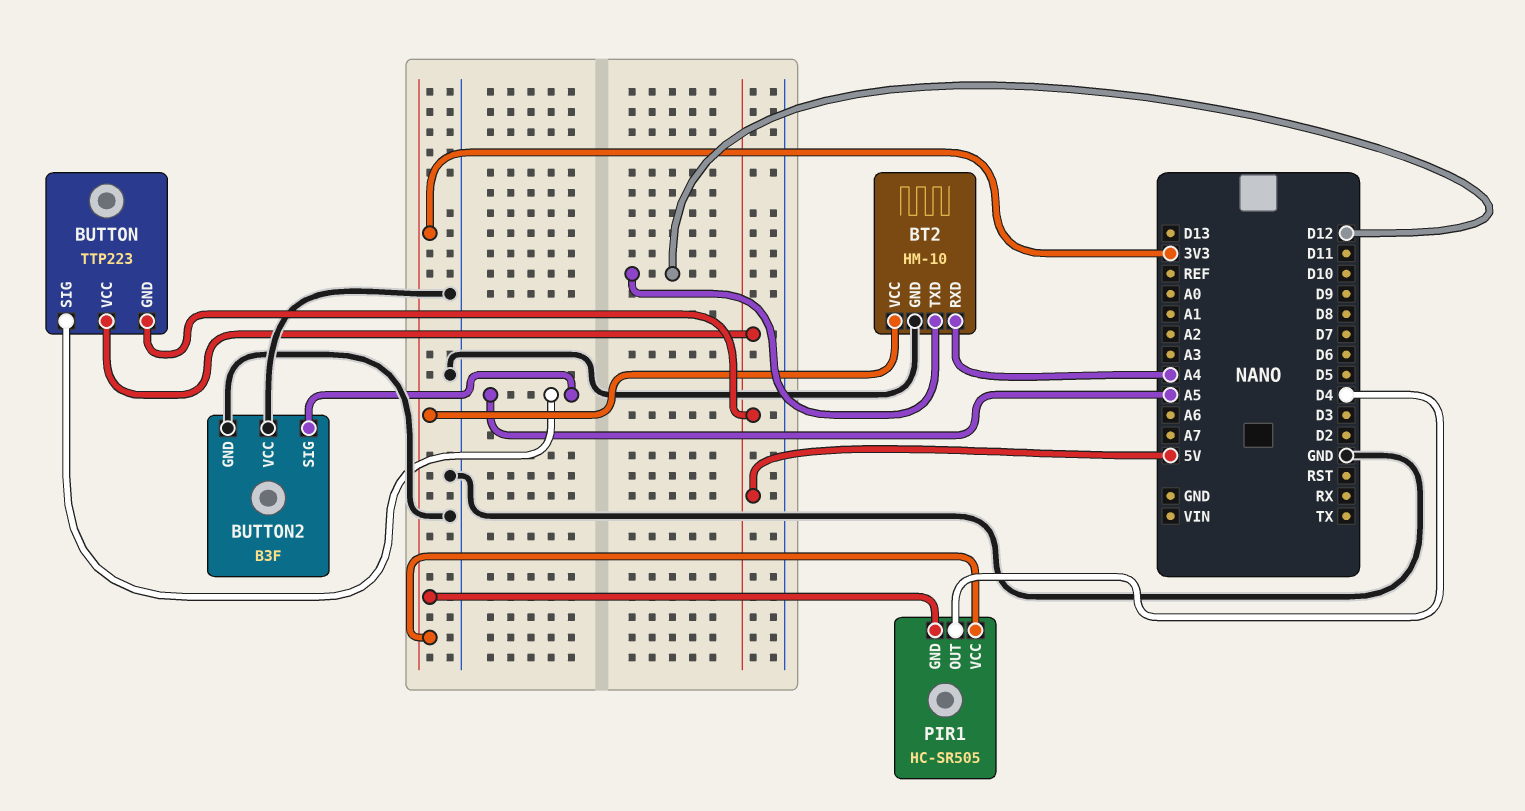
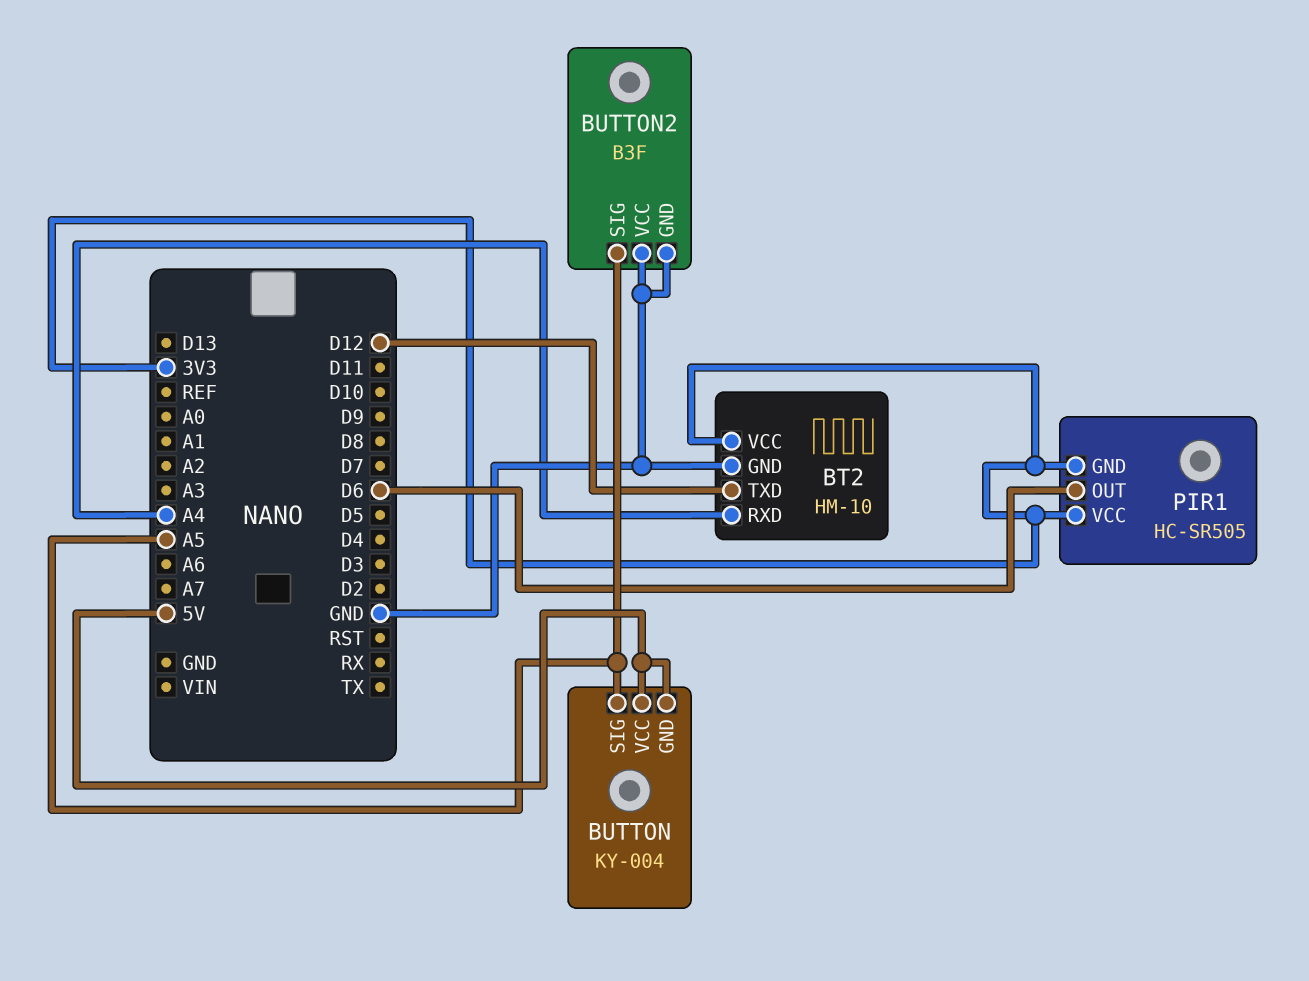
BUTTON: TTP223 -> KY-004
PIR1 pin OUT: D4 -> D6

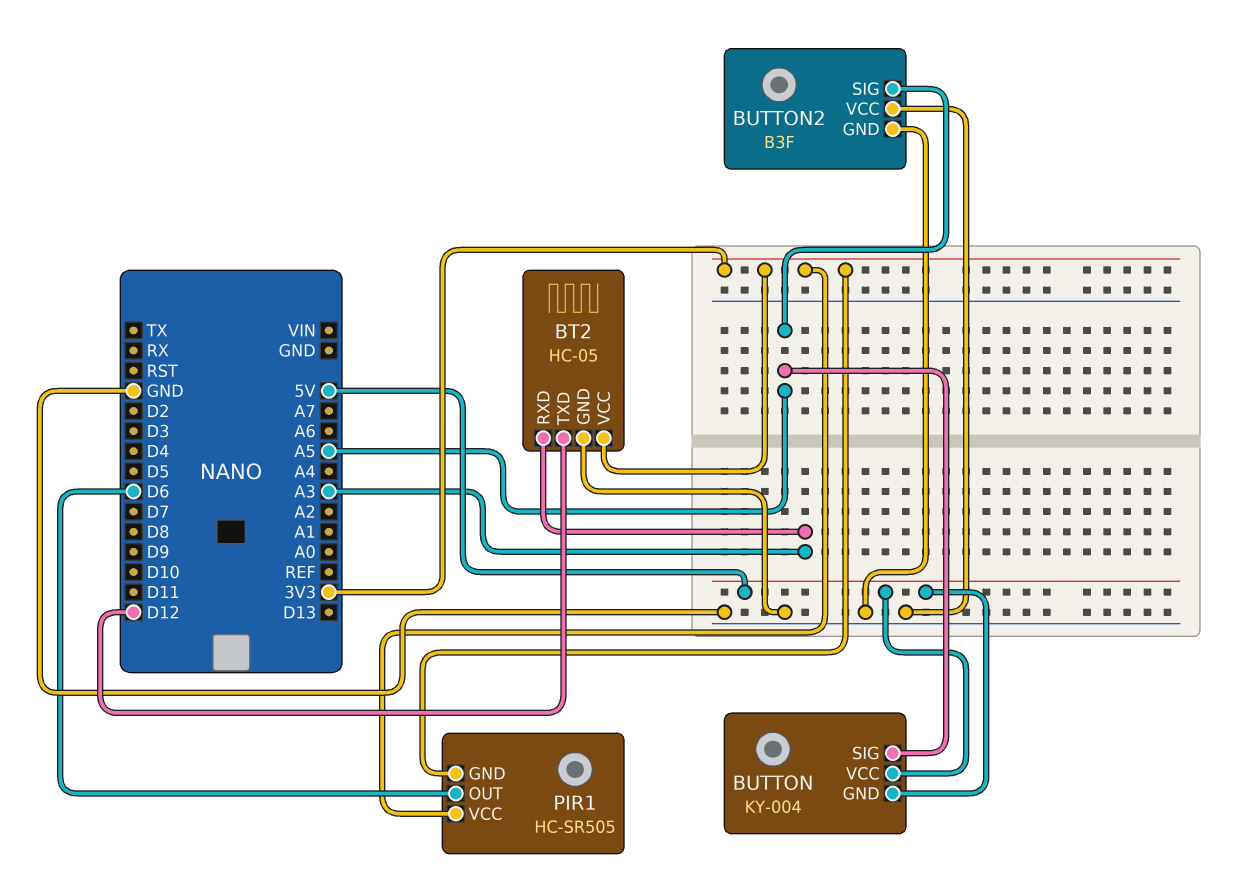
BT2: HM-10 -> HC-05
BT2 pin RXD: A4 -> A3

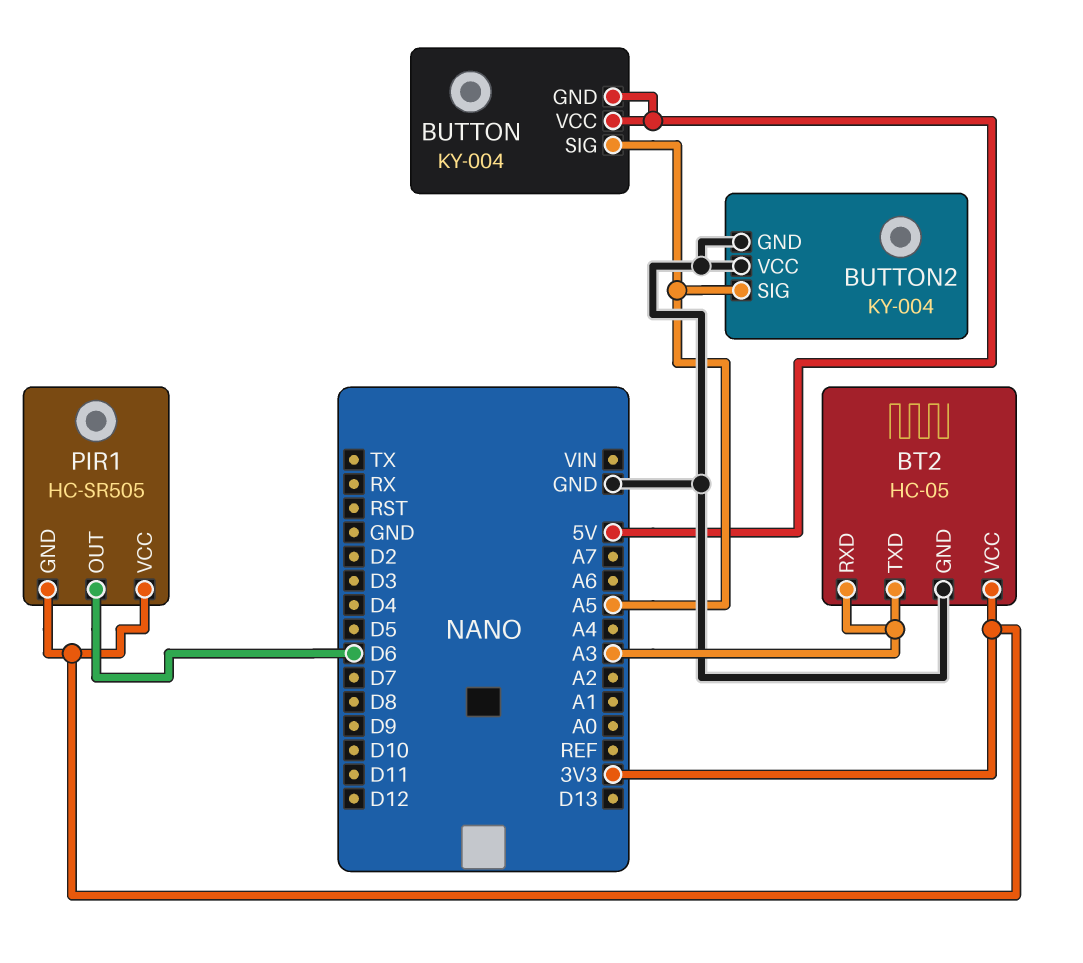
BT2 pin TXD: D12 -> A3
BUTTON2: B3F -> KY-004

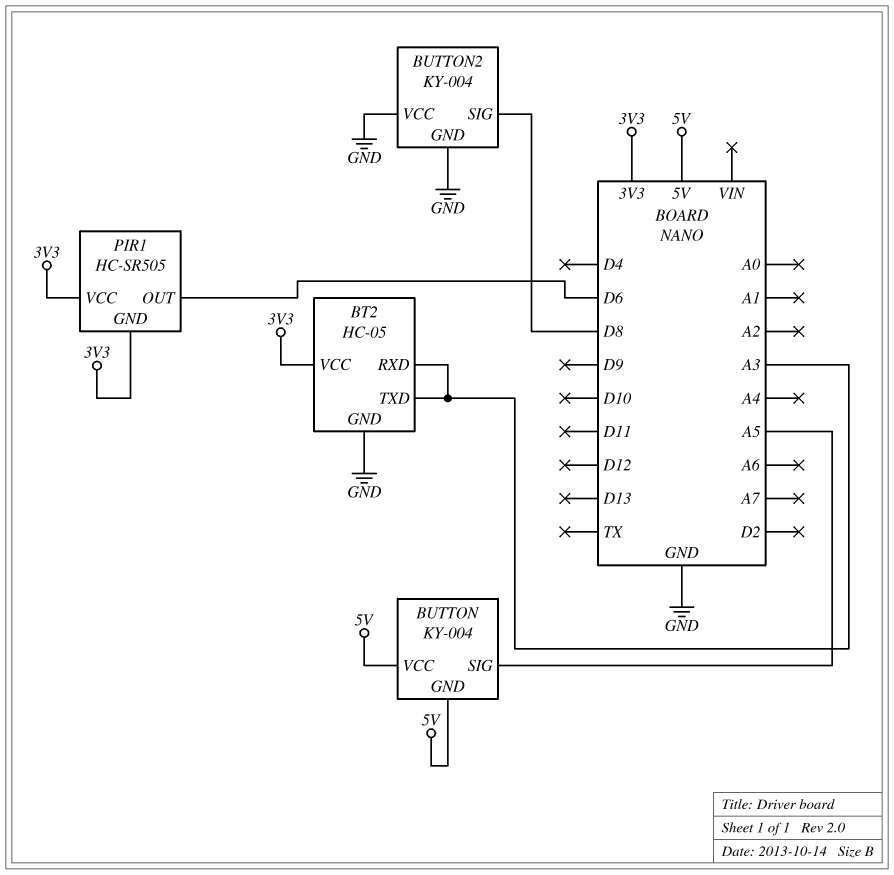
BUTTON2 pin SIG: A5 -> D8

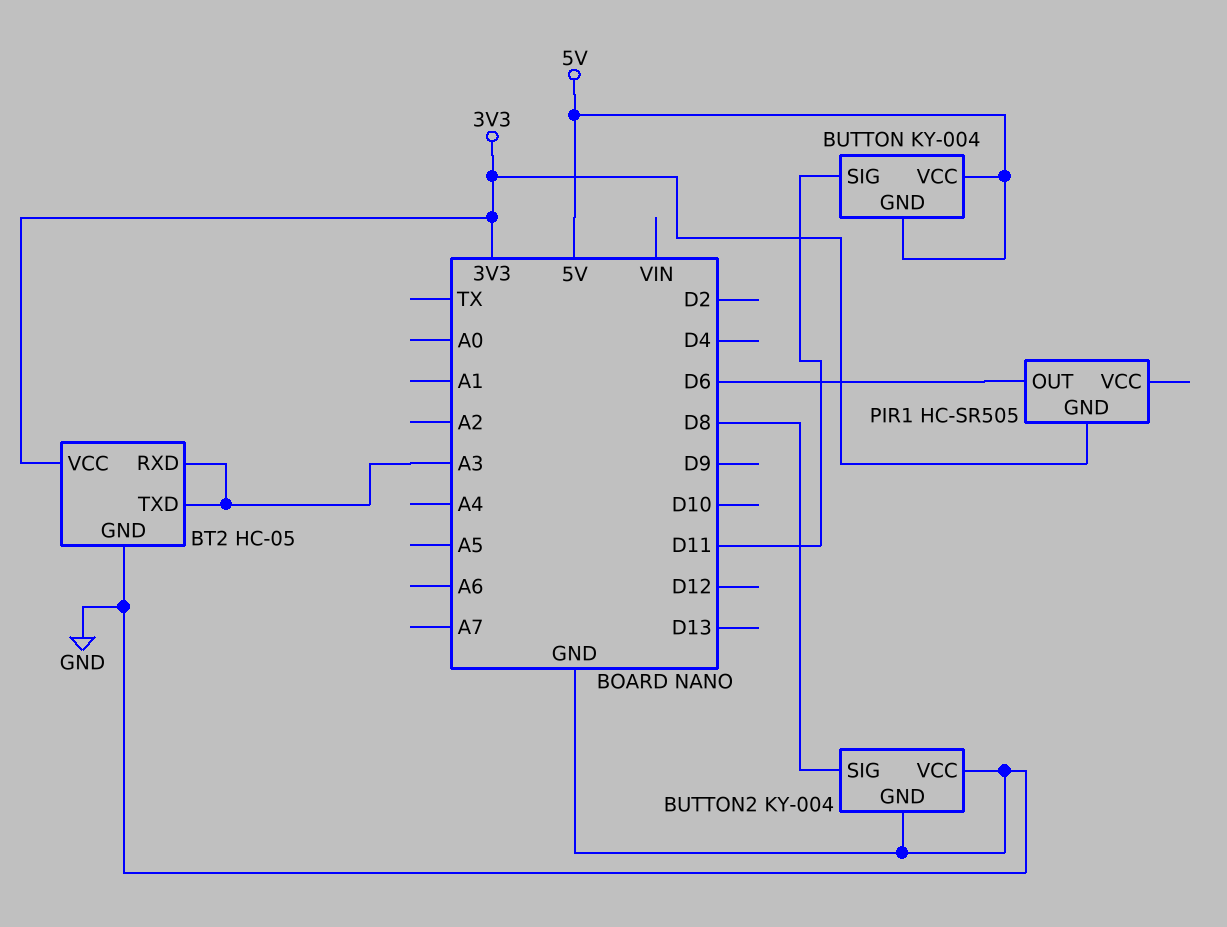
BUTTON pin SIG: A5 -> D11
PIR1 pin VCC: 3V3 -> none

